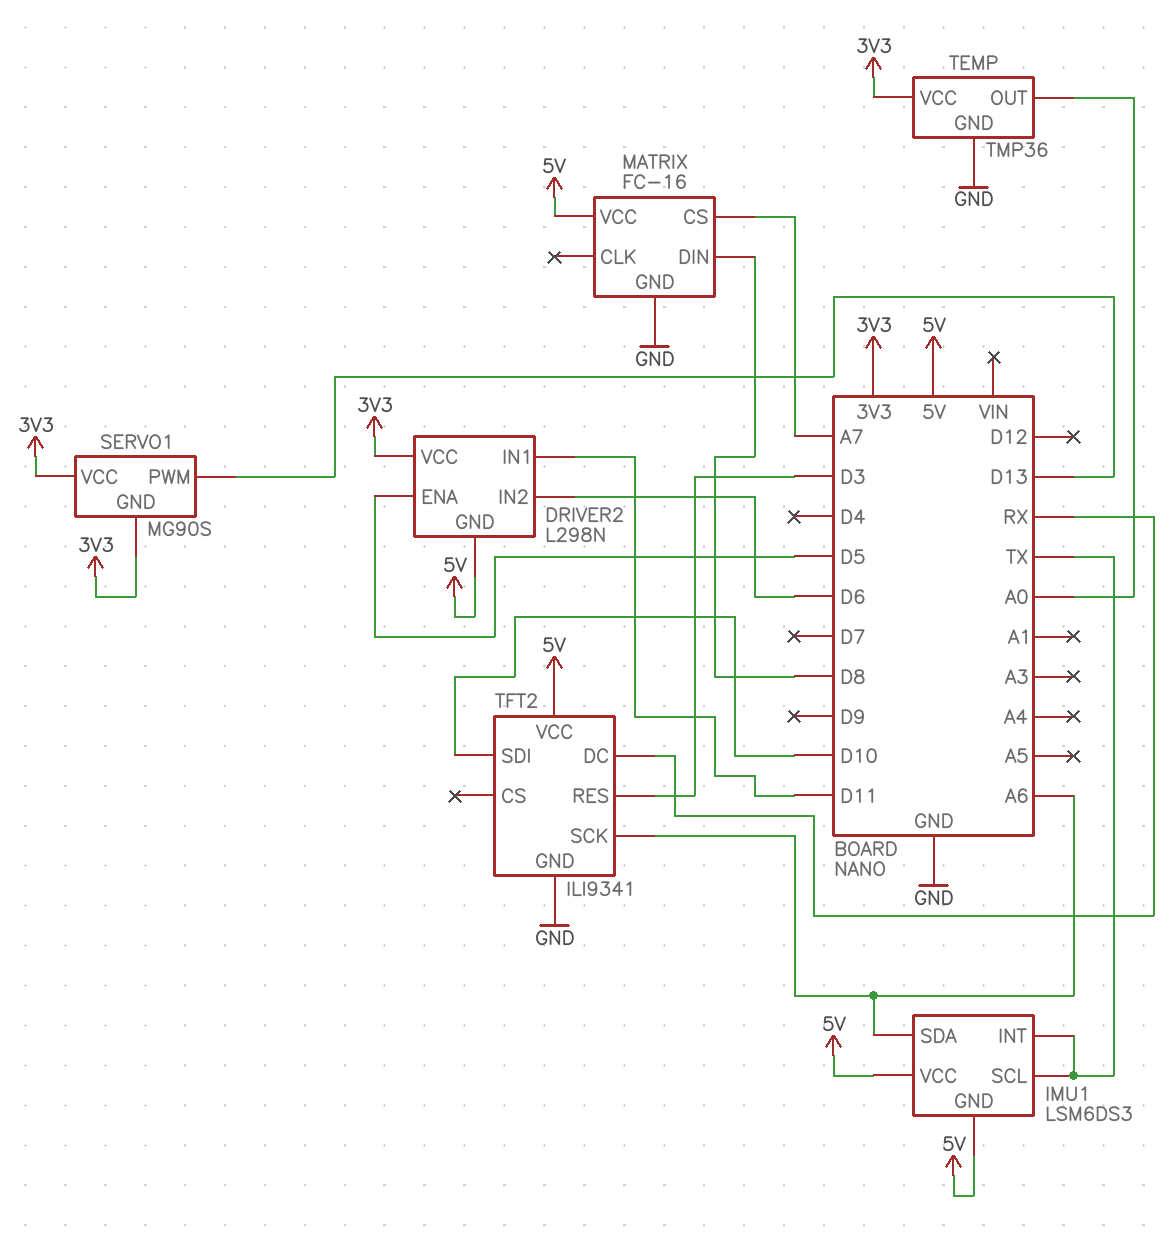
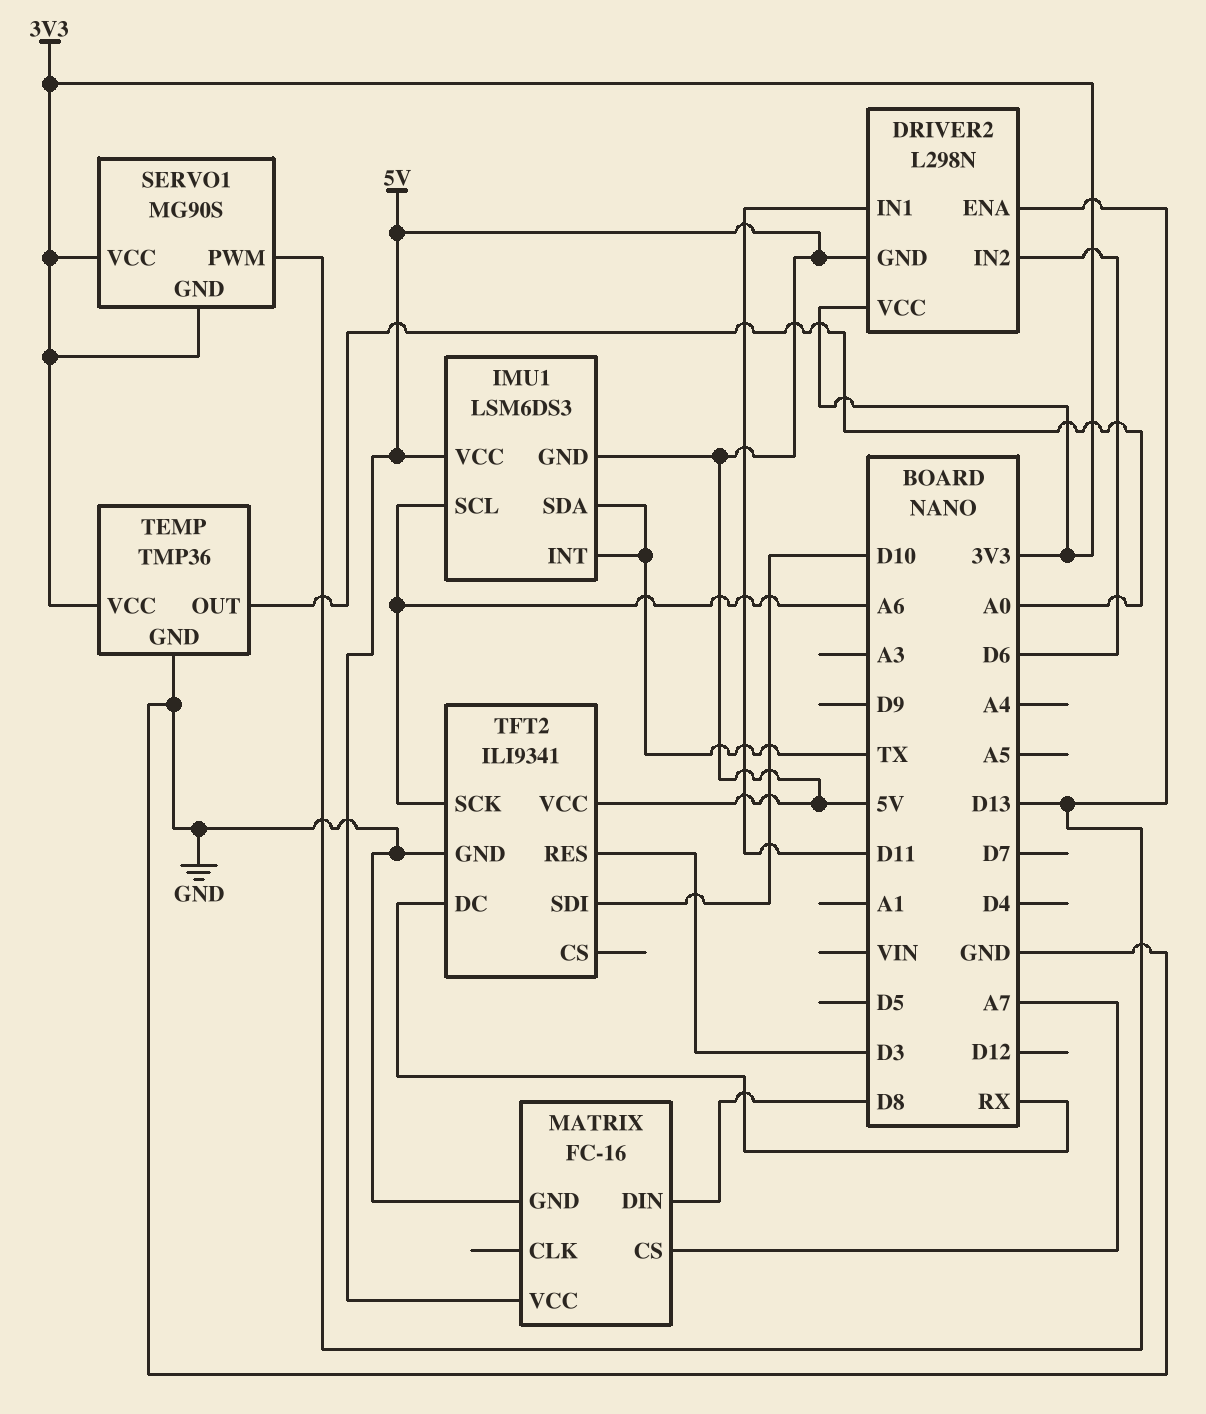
DRIVER2 pin ENA: D5 -> D13
IMU1 pin SCL: TX -> A6
IMU1 pin SDA: A6 -> TX

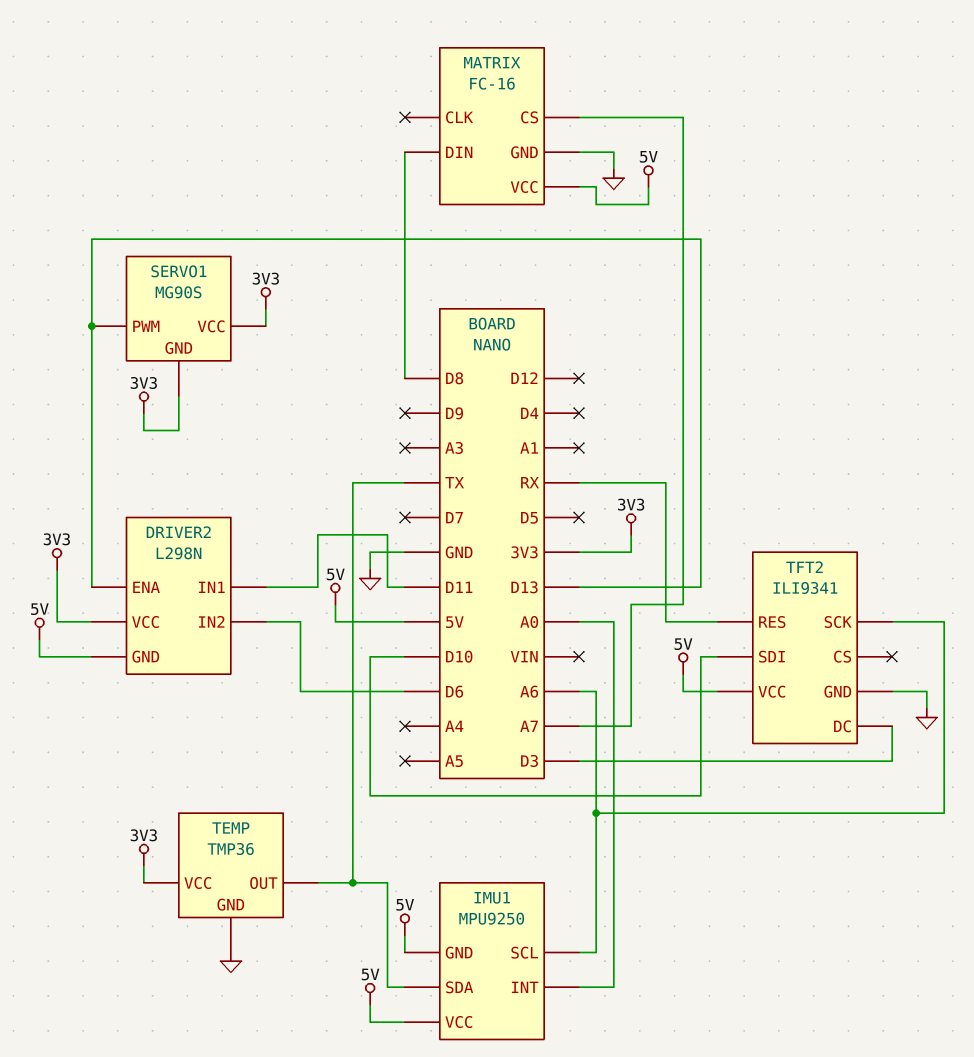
IMU1: LSM6DS3 -> MPU9250
IMU1 pin INT: TX -> A0
TEMP pin OUT: A0 -> TX
TFT2 pin DC: RX -> D3
TFT2 pin RES: D3 -> RX

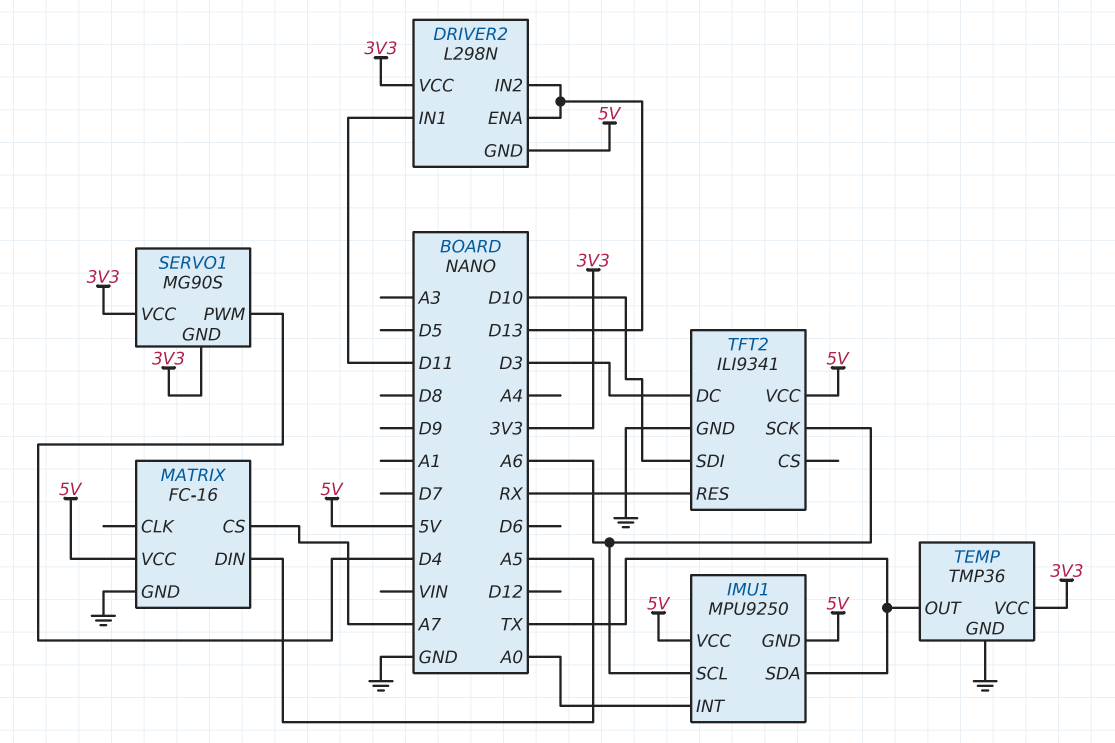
DRIVER2 pin IN2: D6 -> D13
MATRIX pin DIN: D8 -> A5
SERVO1 pin PWM: D13 -> D4

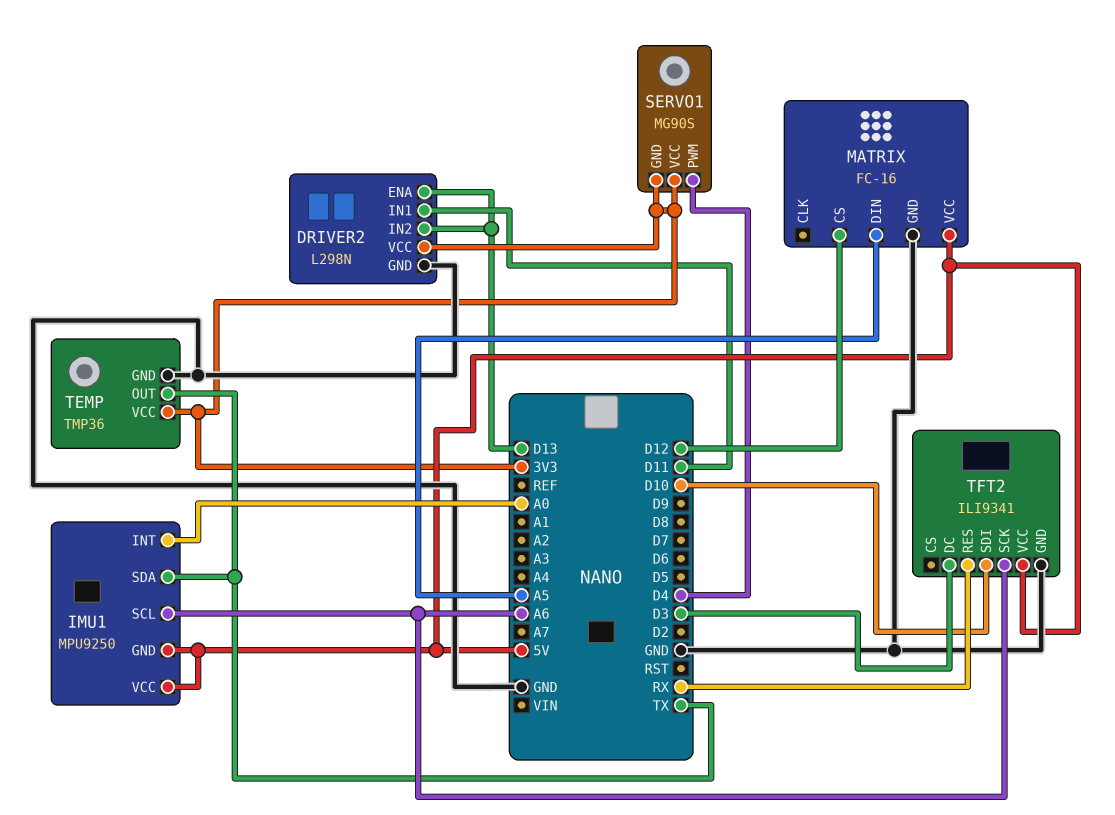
DRIVER2 pin GND: 5V -> GND
MATRIX pin CS: A7 -> D12

